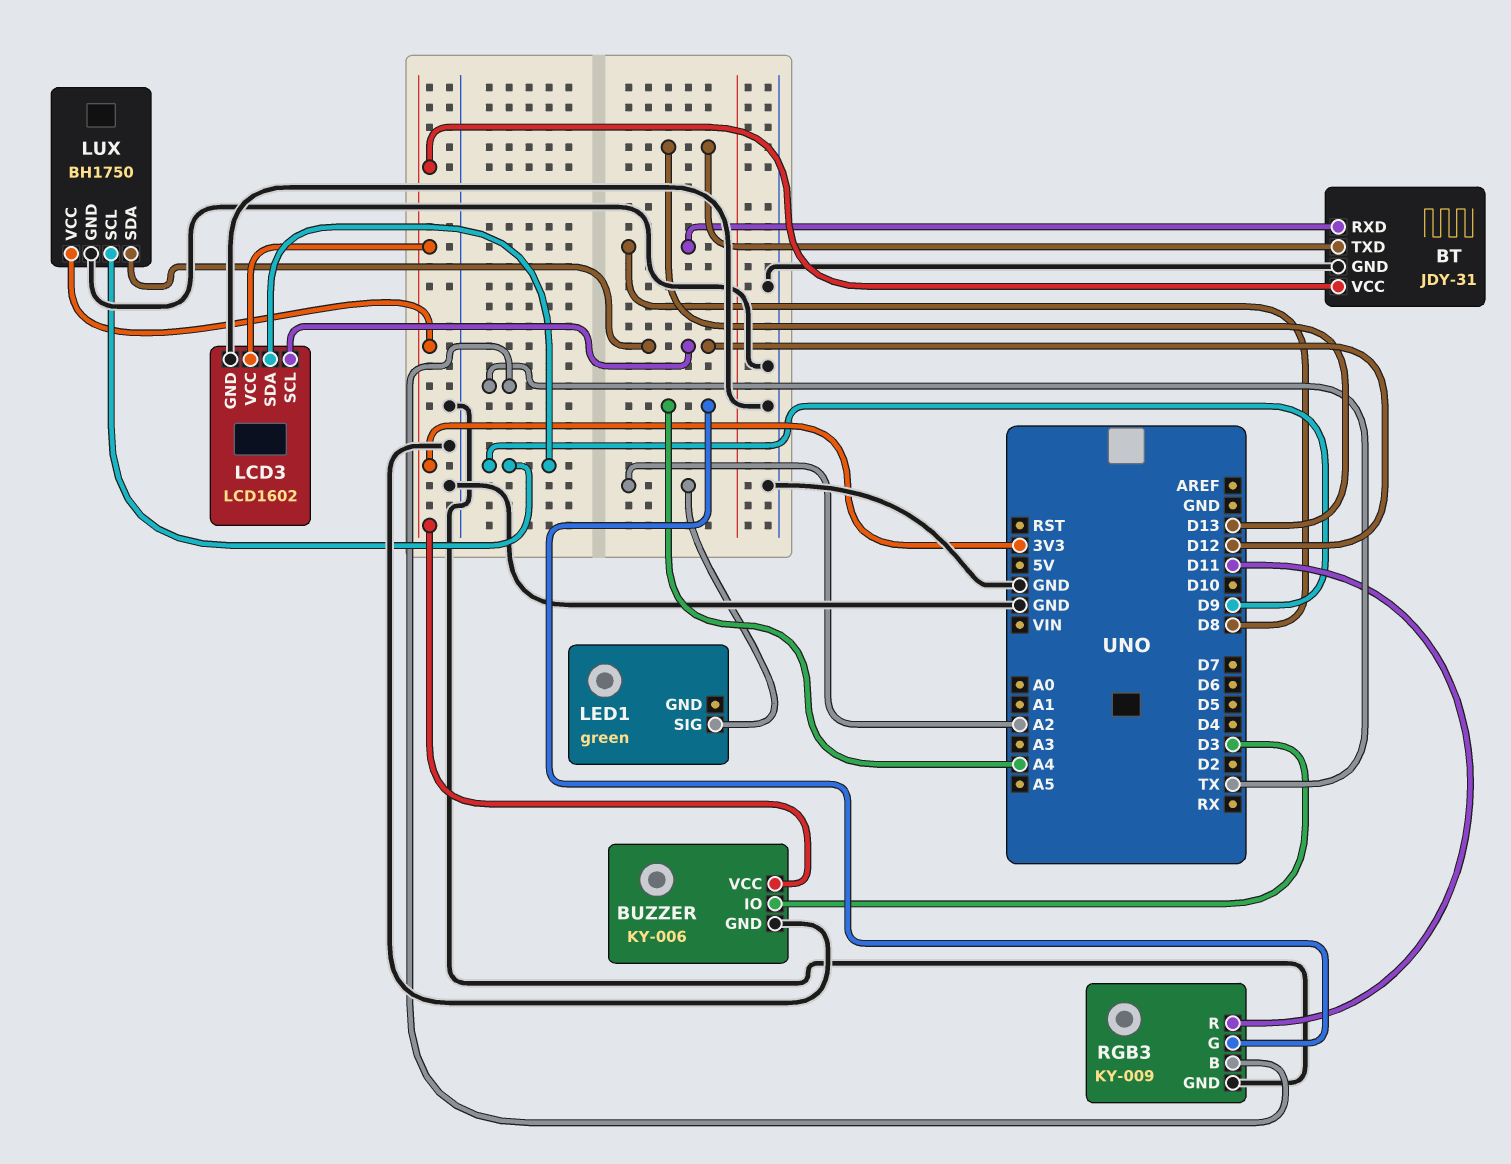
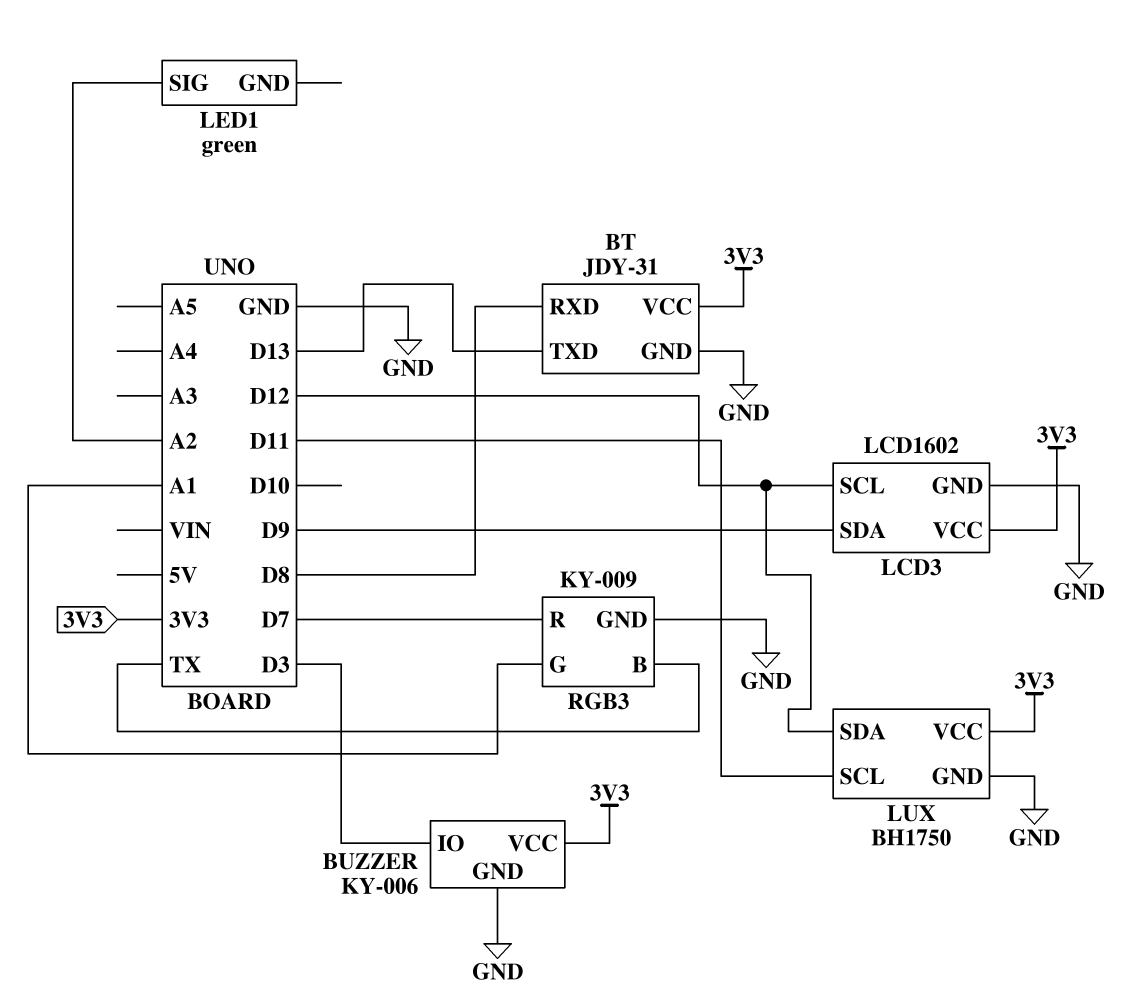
LUX pin SCL: D9 -> D11
RGB3 pin G: A4 -> A1
RGB3 pin R: D11 -> D7

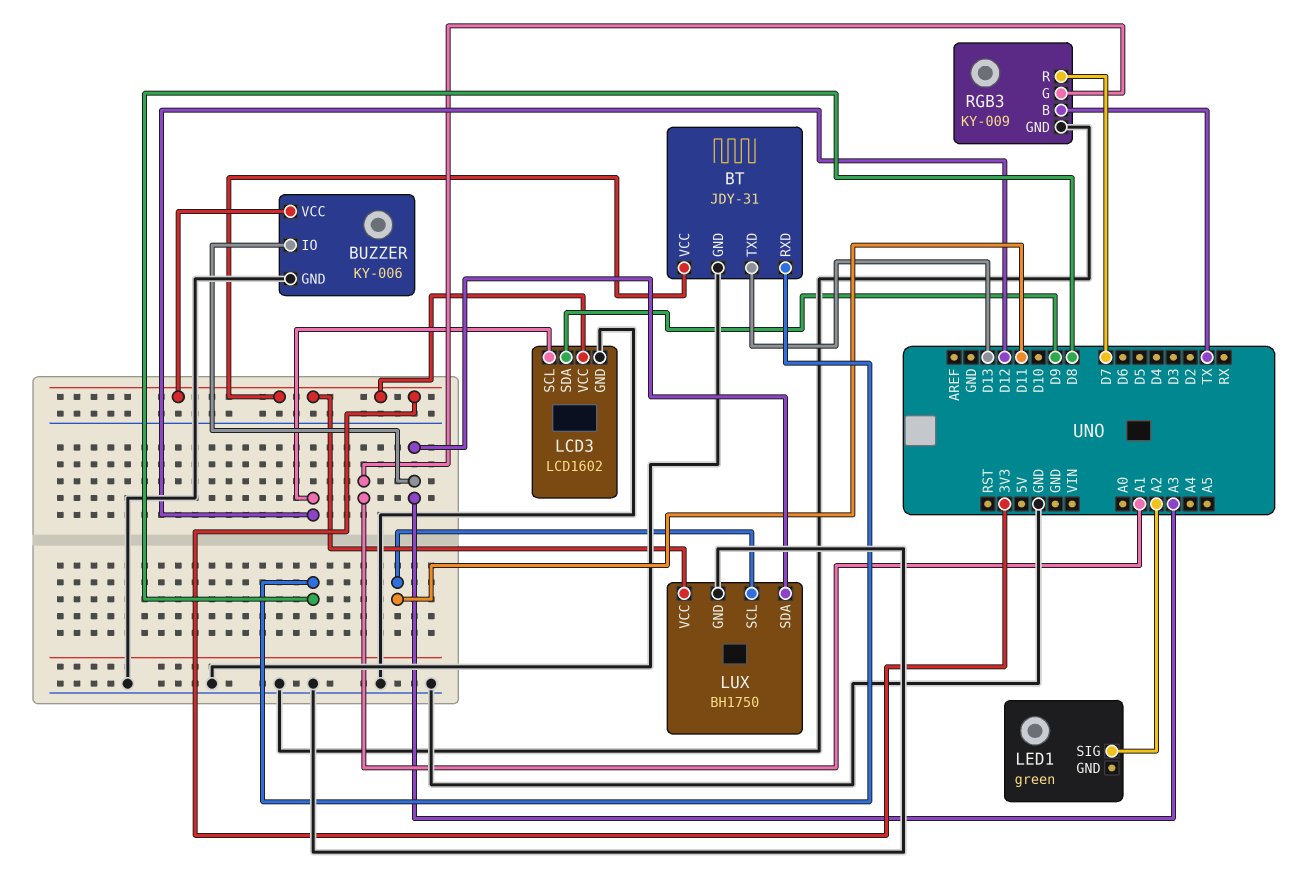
BUZZER pin IO: D3 -> A3
LUX pin SDA: D12 -> A3

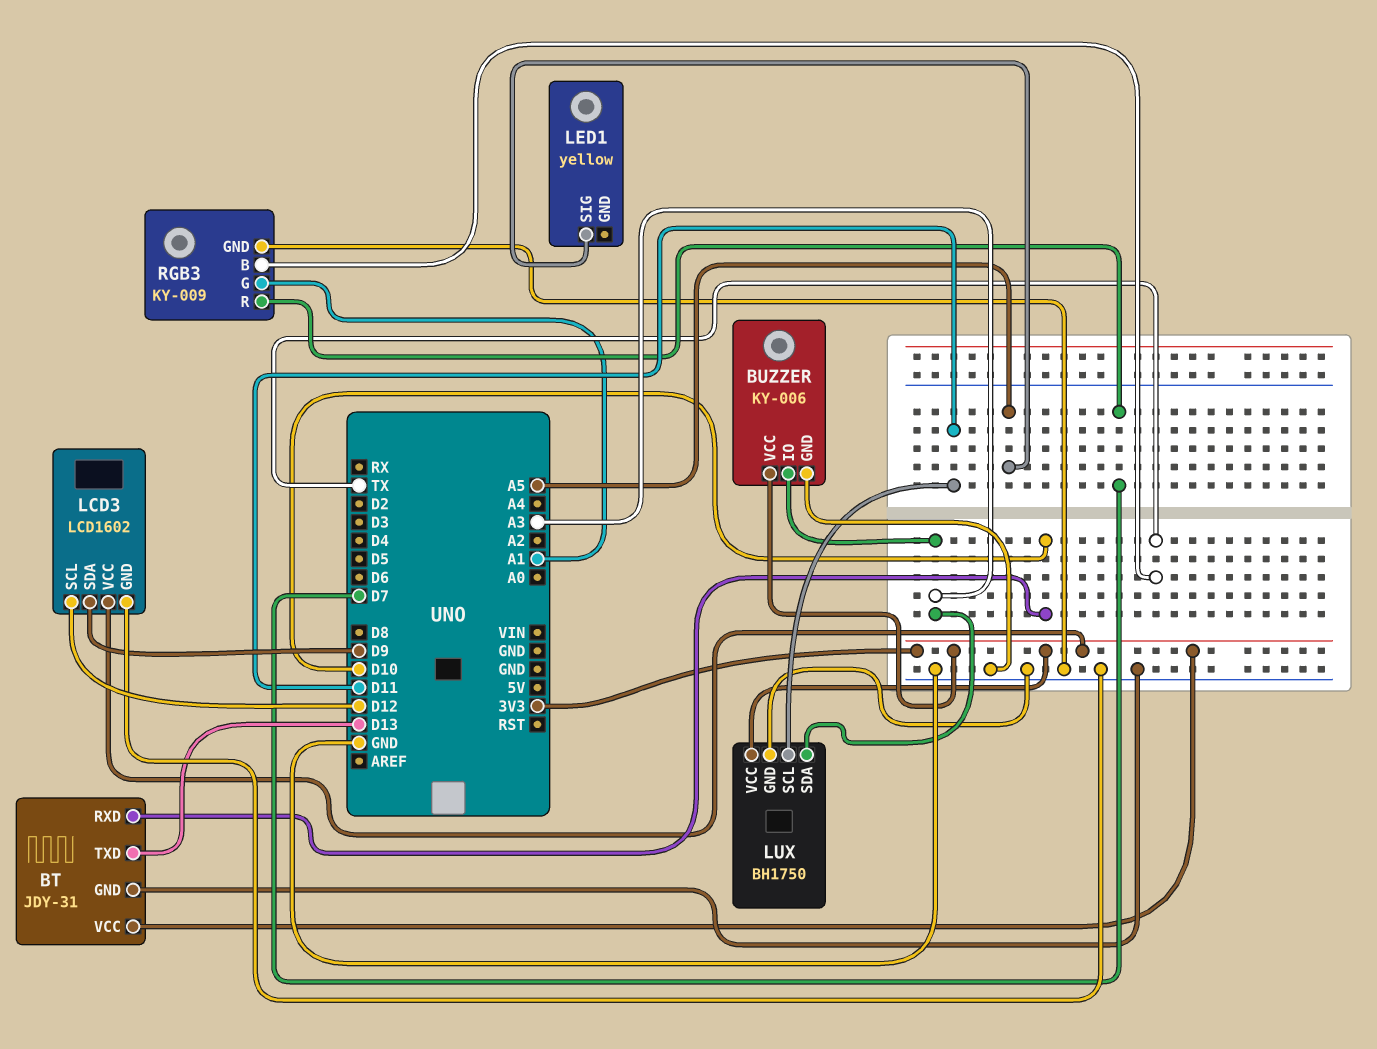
BT pin RXD: D8 -> D10
LED1: green -> yellow
LED1 pin SIG: A2 -> A5

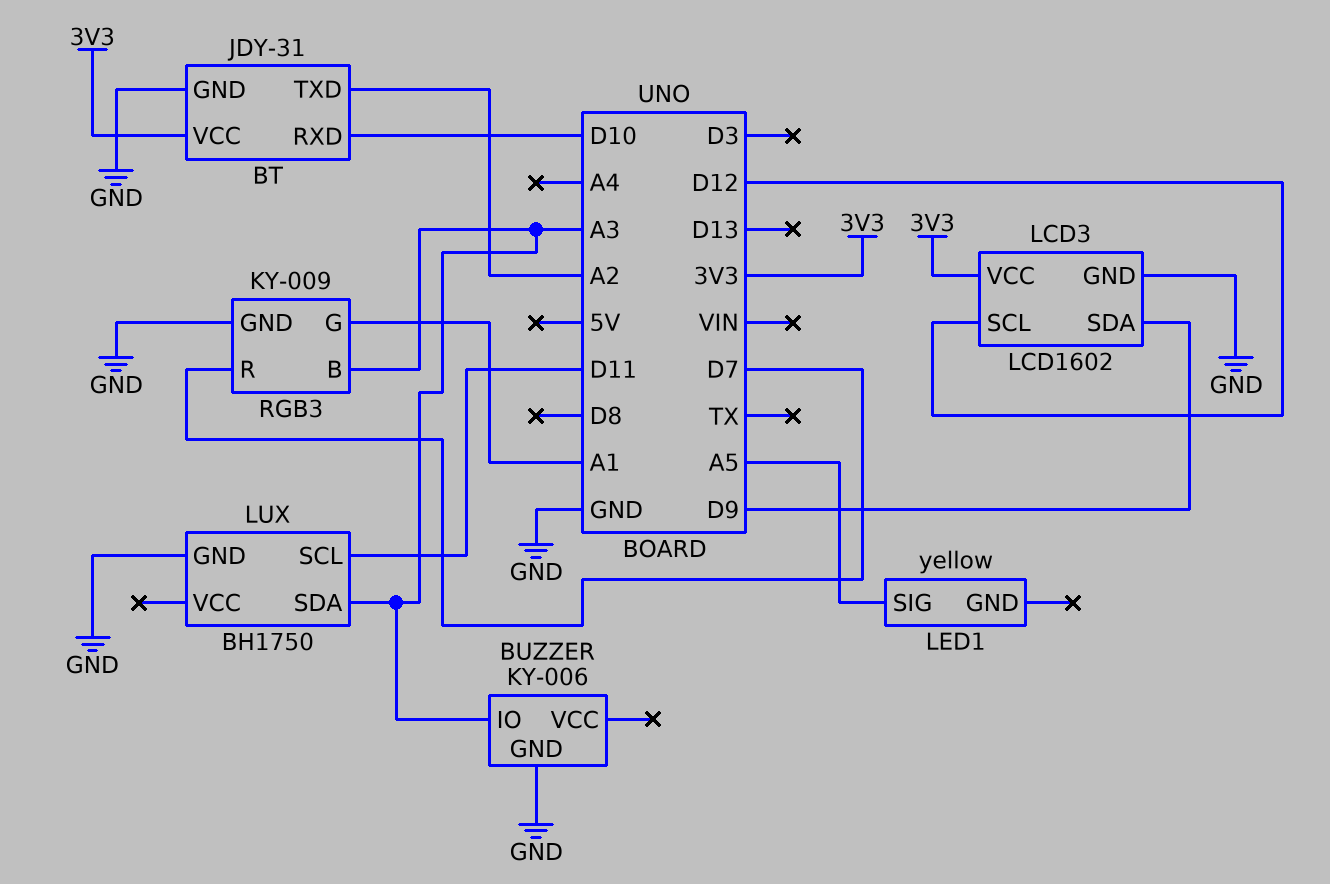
BT pin TXD: D13 -> A2
BUZZER pin VCC: 3V3 -> none
LUX pin VCC: 3V3 -> none
RGB3 pin B: TX -> A3

